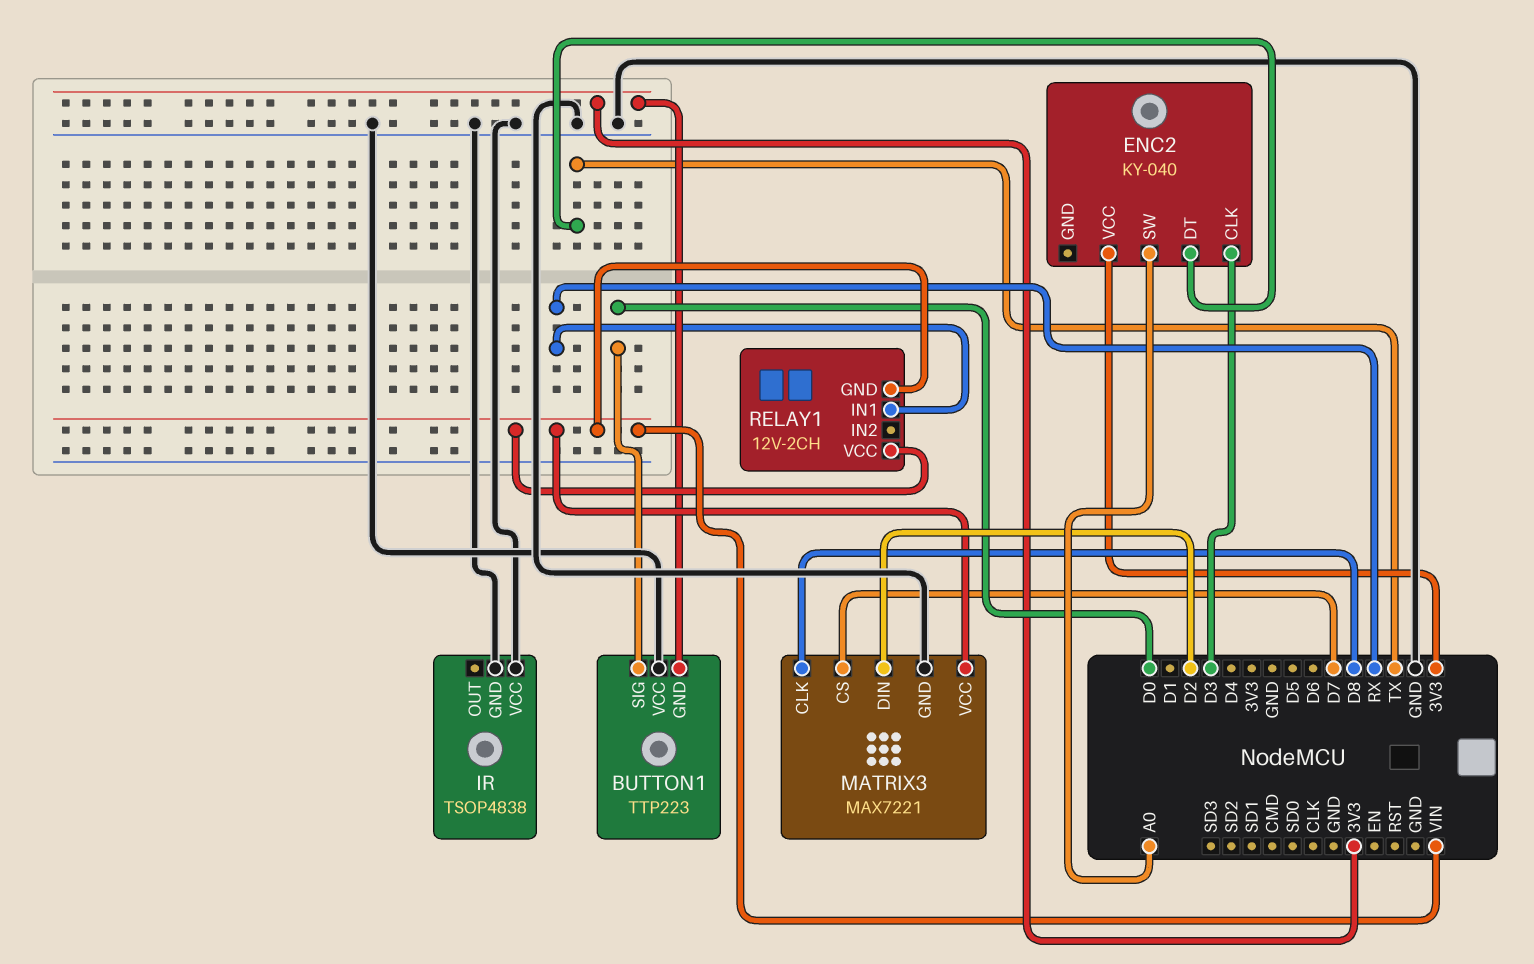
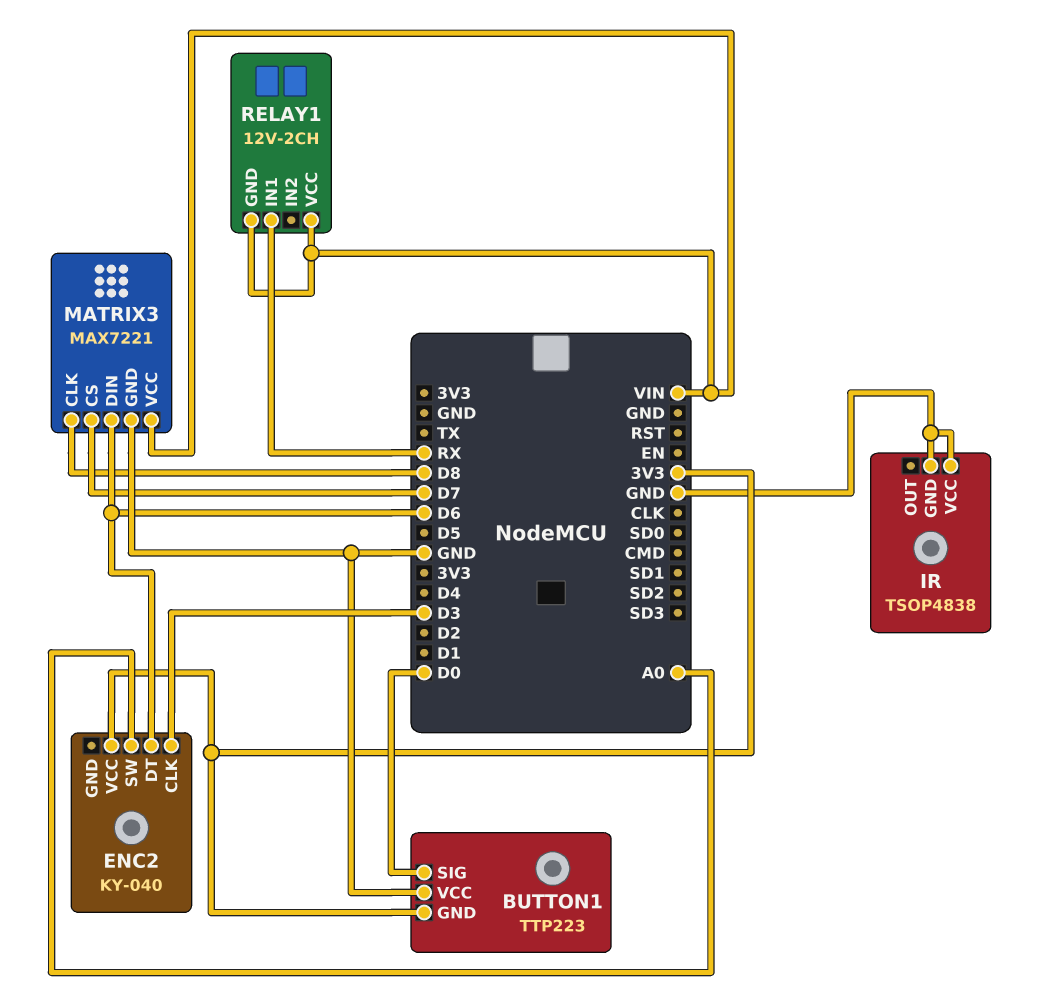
ENC2 pin DT: TX -> D6
MATRIX3 pin DIN: D2 -> D6

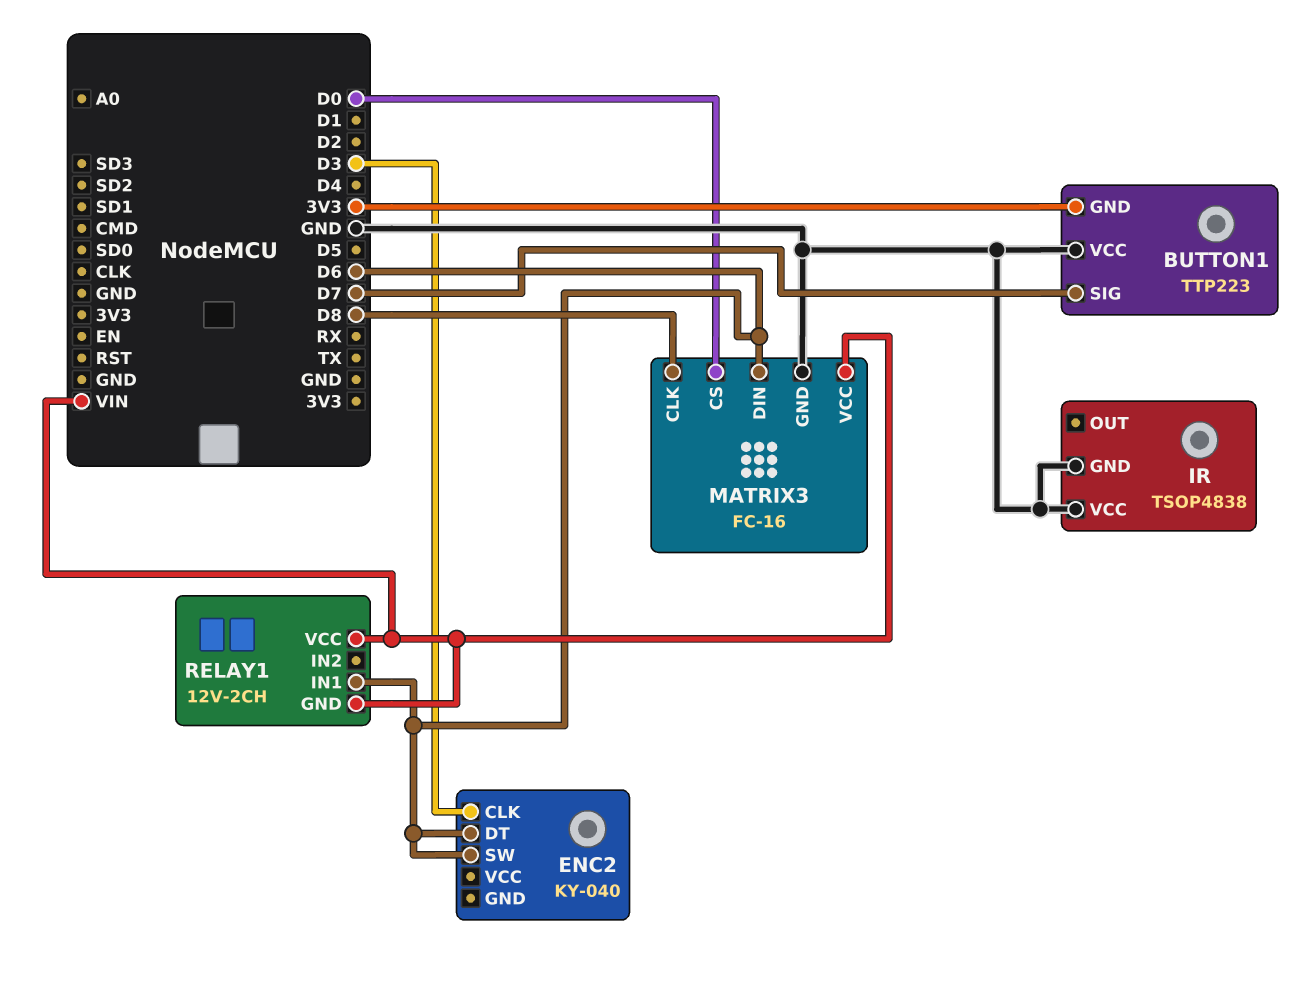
BUTTON1 pin SIG: D0 -> D7
ENC2 pin SW: A0 -> D6
ENC2 pin VCC: 3V3 -> none
MATRIX3: MAX7221 -> FC-16
MATRIX3 pin CS: D7 -> D0
RELAY1 pin IN1: RX -> D6

